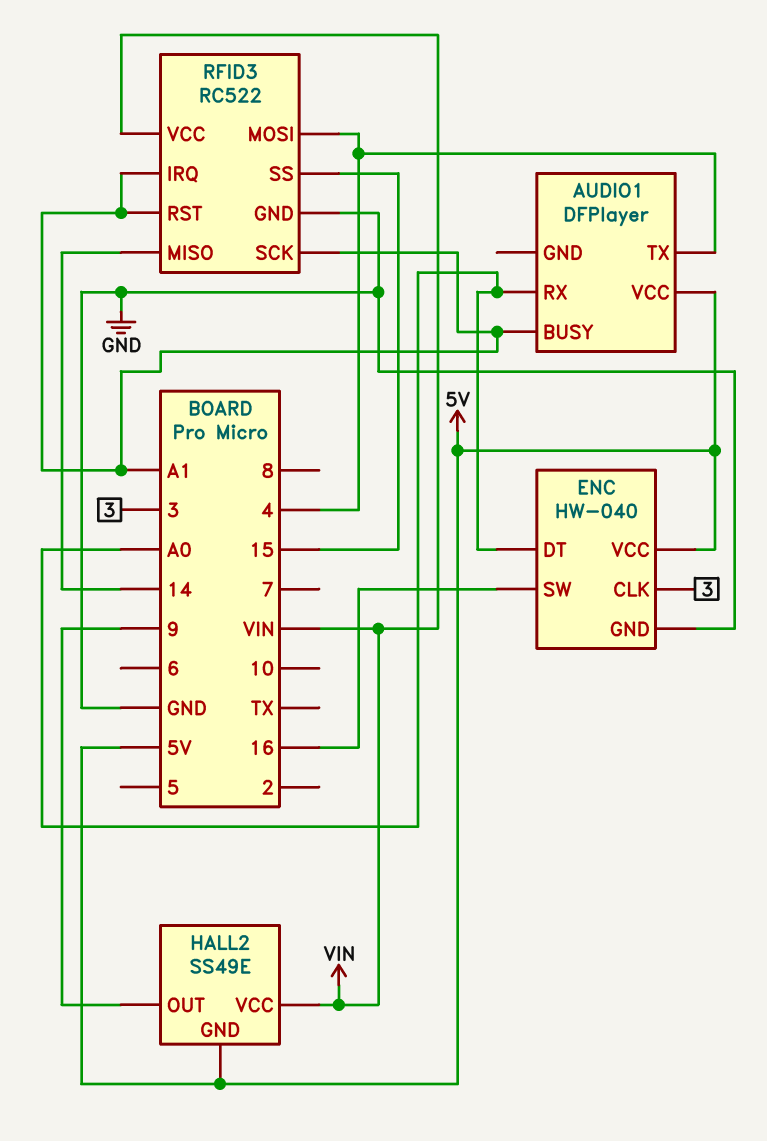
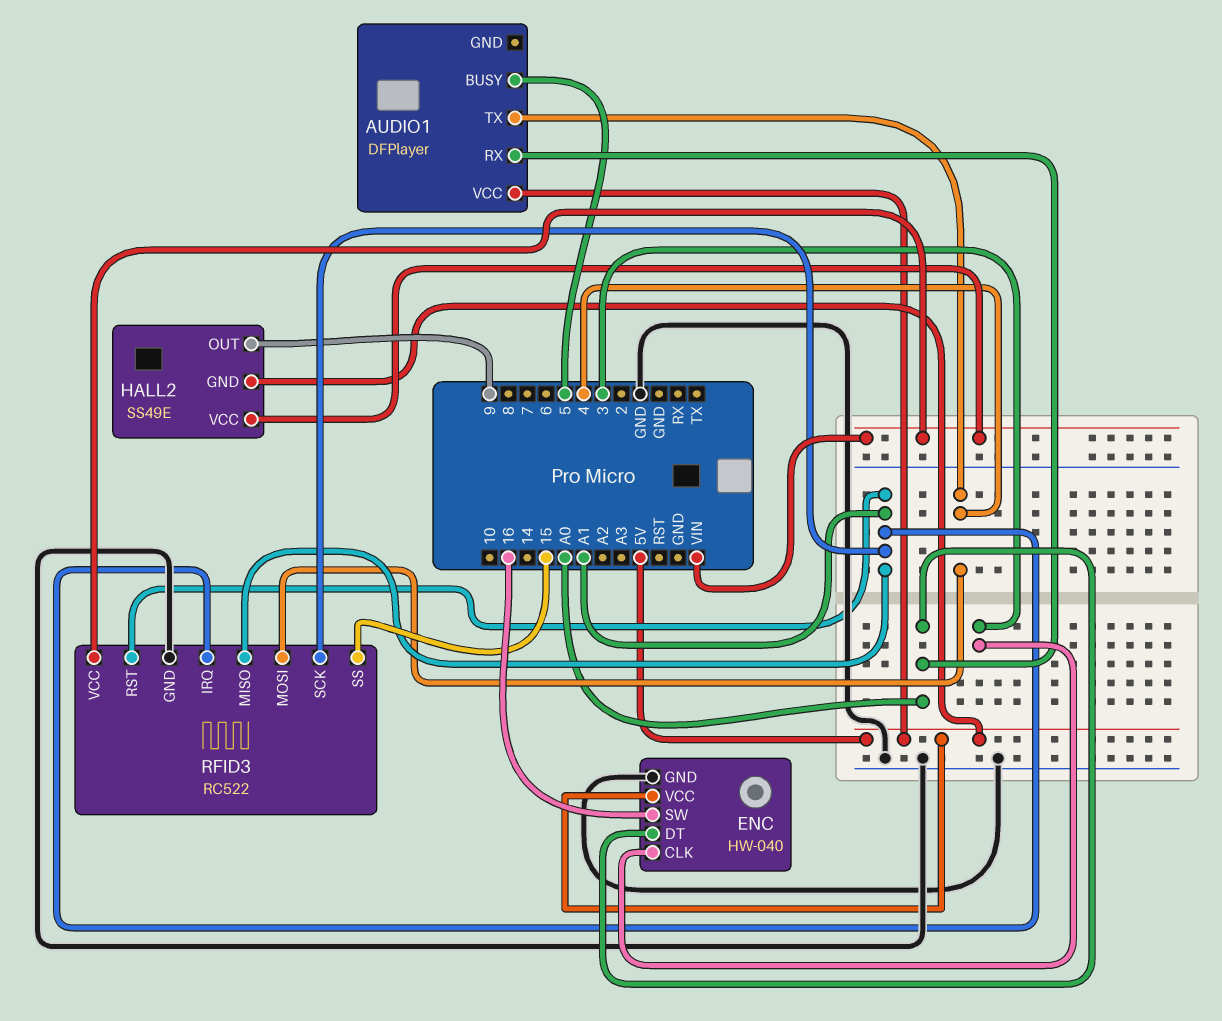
AUDIO1 pin BUSY: A1 -> 5
RFID3 pin MISO: 14 -> A1

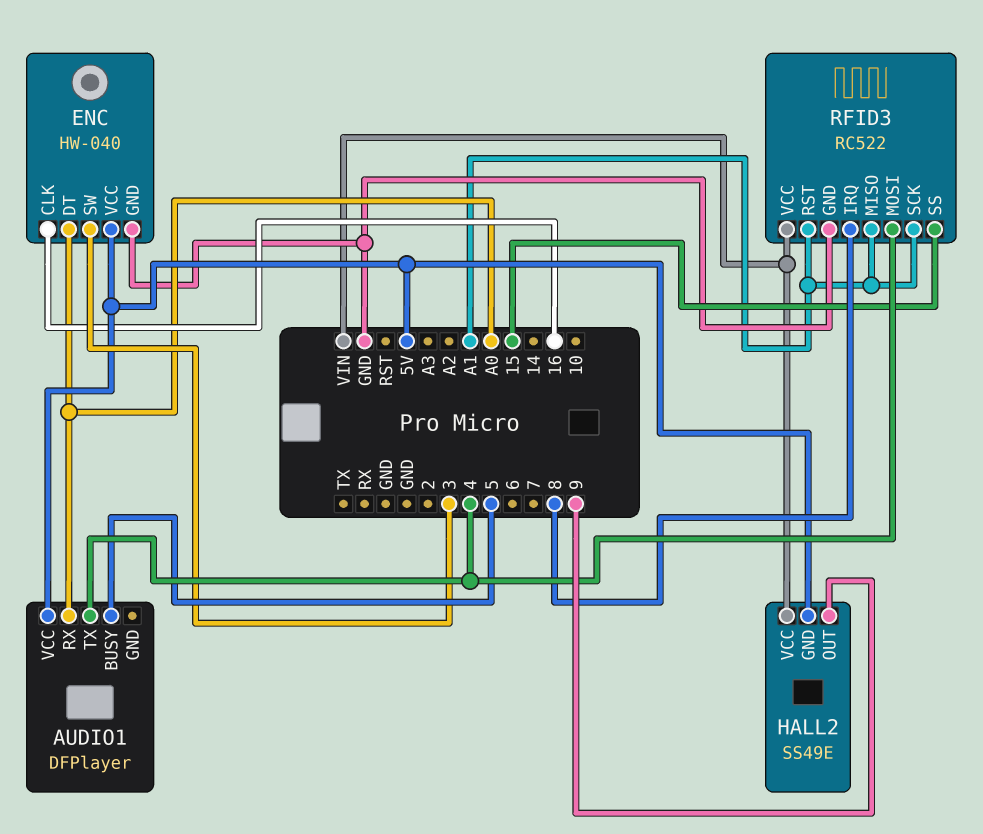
ENC pin CLK: 3 -> 16
ENC pin SW: 16 -> 3
RFID3 pin IRQ: A1 -> 8

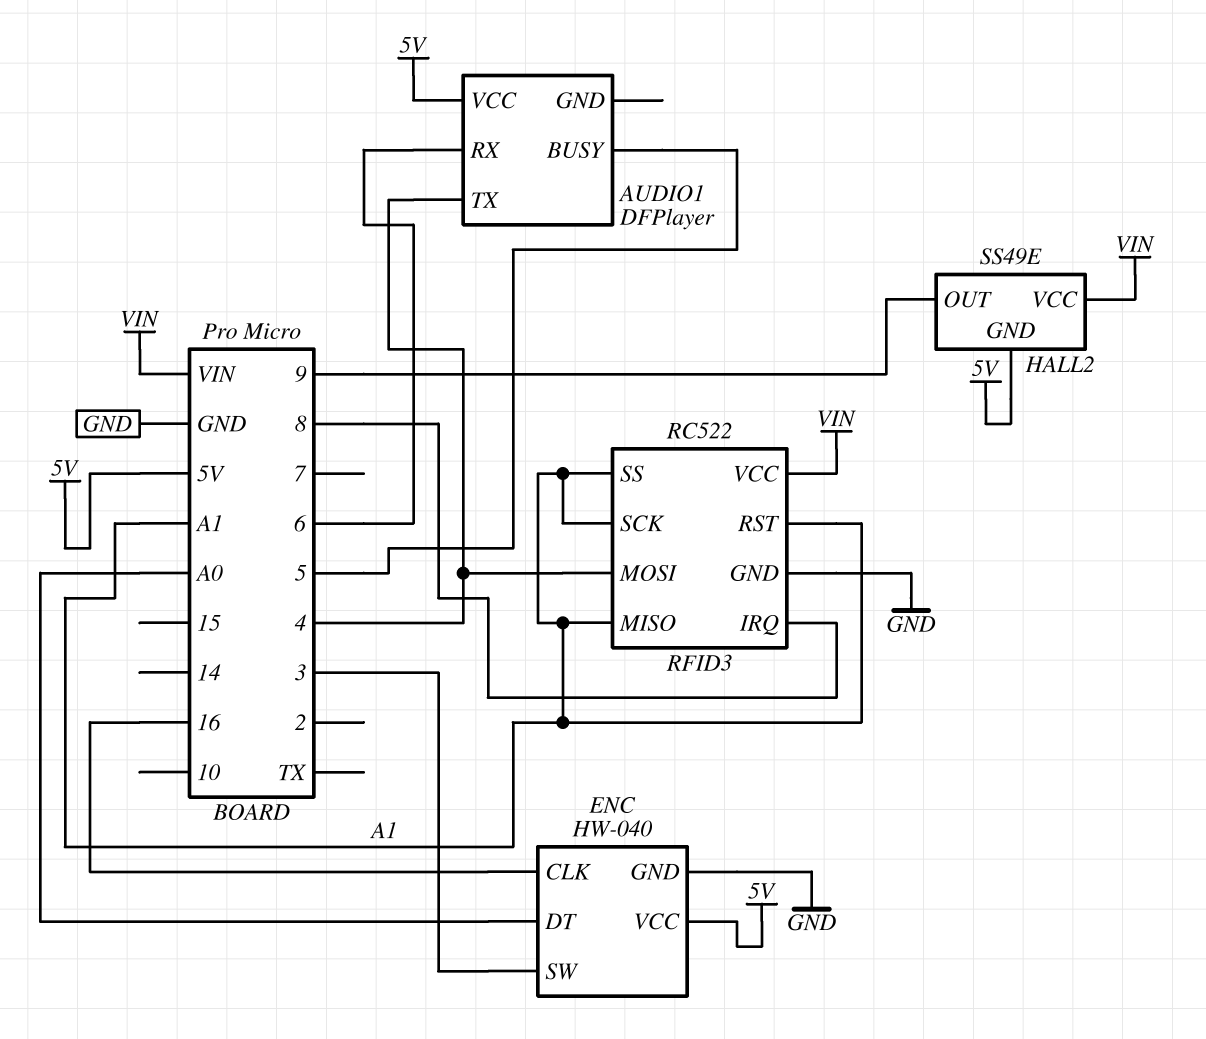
AUDIO1 pin RX: A0 -> 6
RFID3 pin SS: 15 -> A1

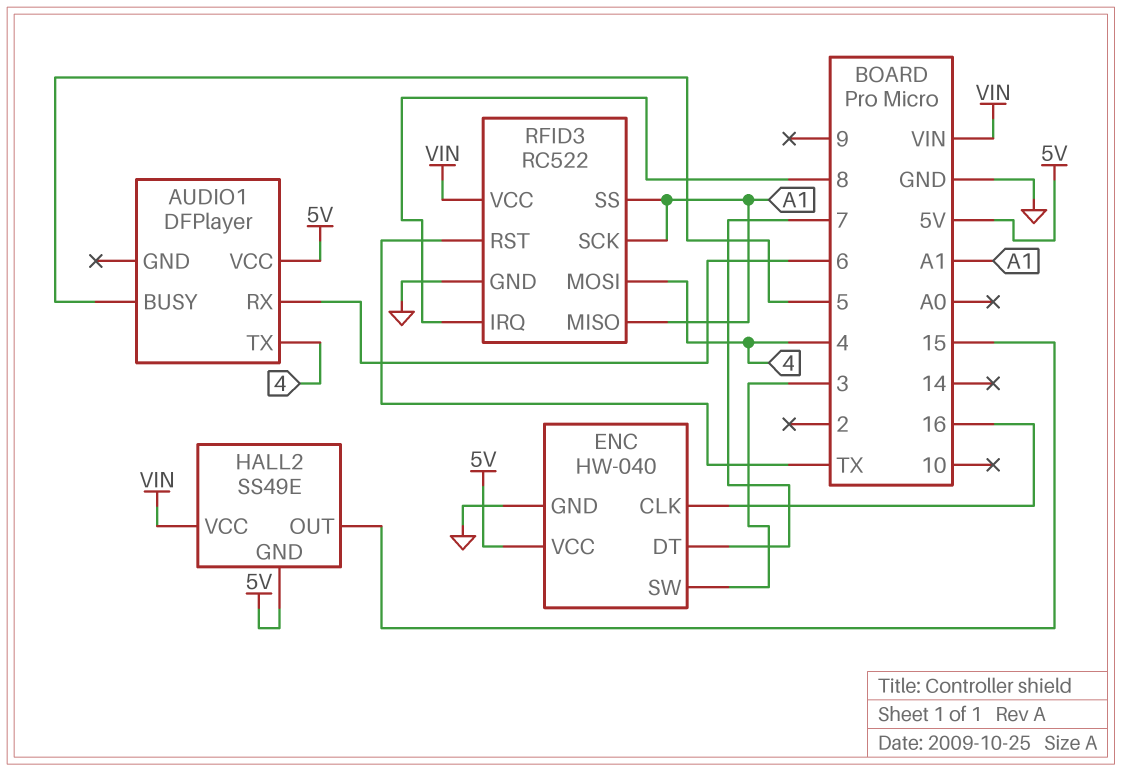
ENC pin DT: A0 -> 7
HALL2 pin OUT: 9 -> 15
RFID3 pin RST: A1 -> TX

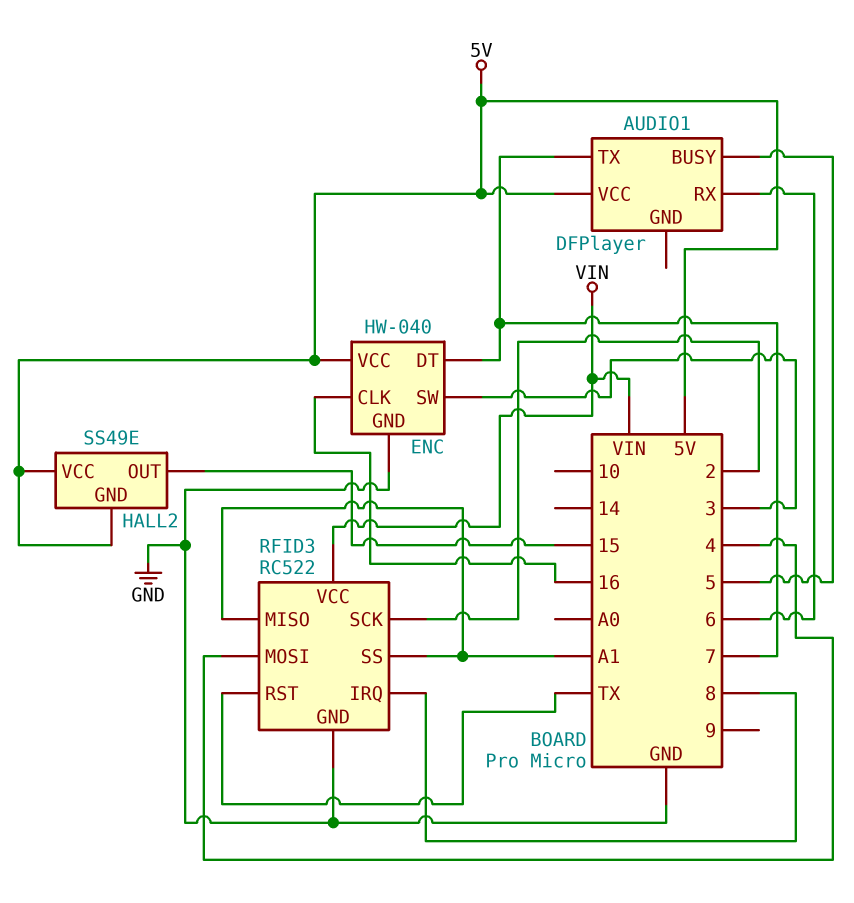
AUDIO1 pin TX: 4 -> 7
HALL2 pin VCC: VIN -> 5V
RFID3 pin SCK: A1 -> 2

